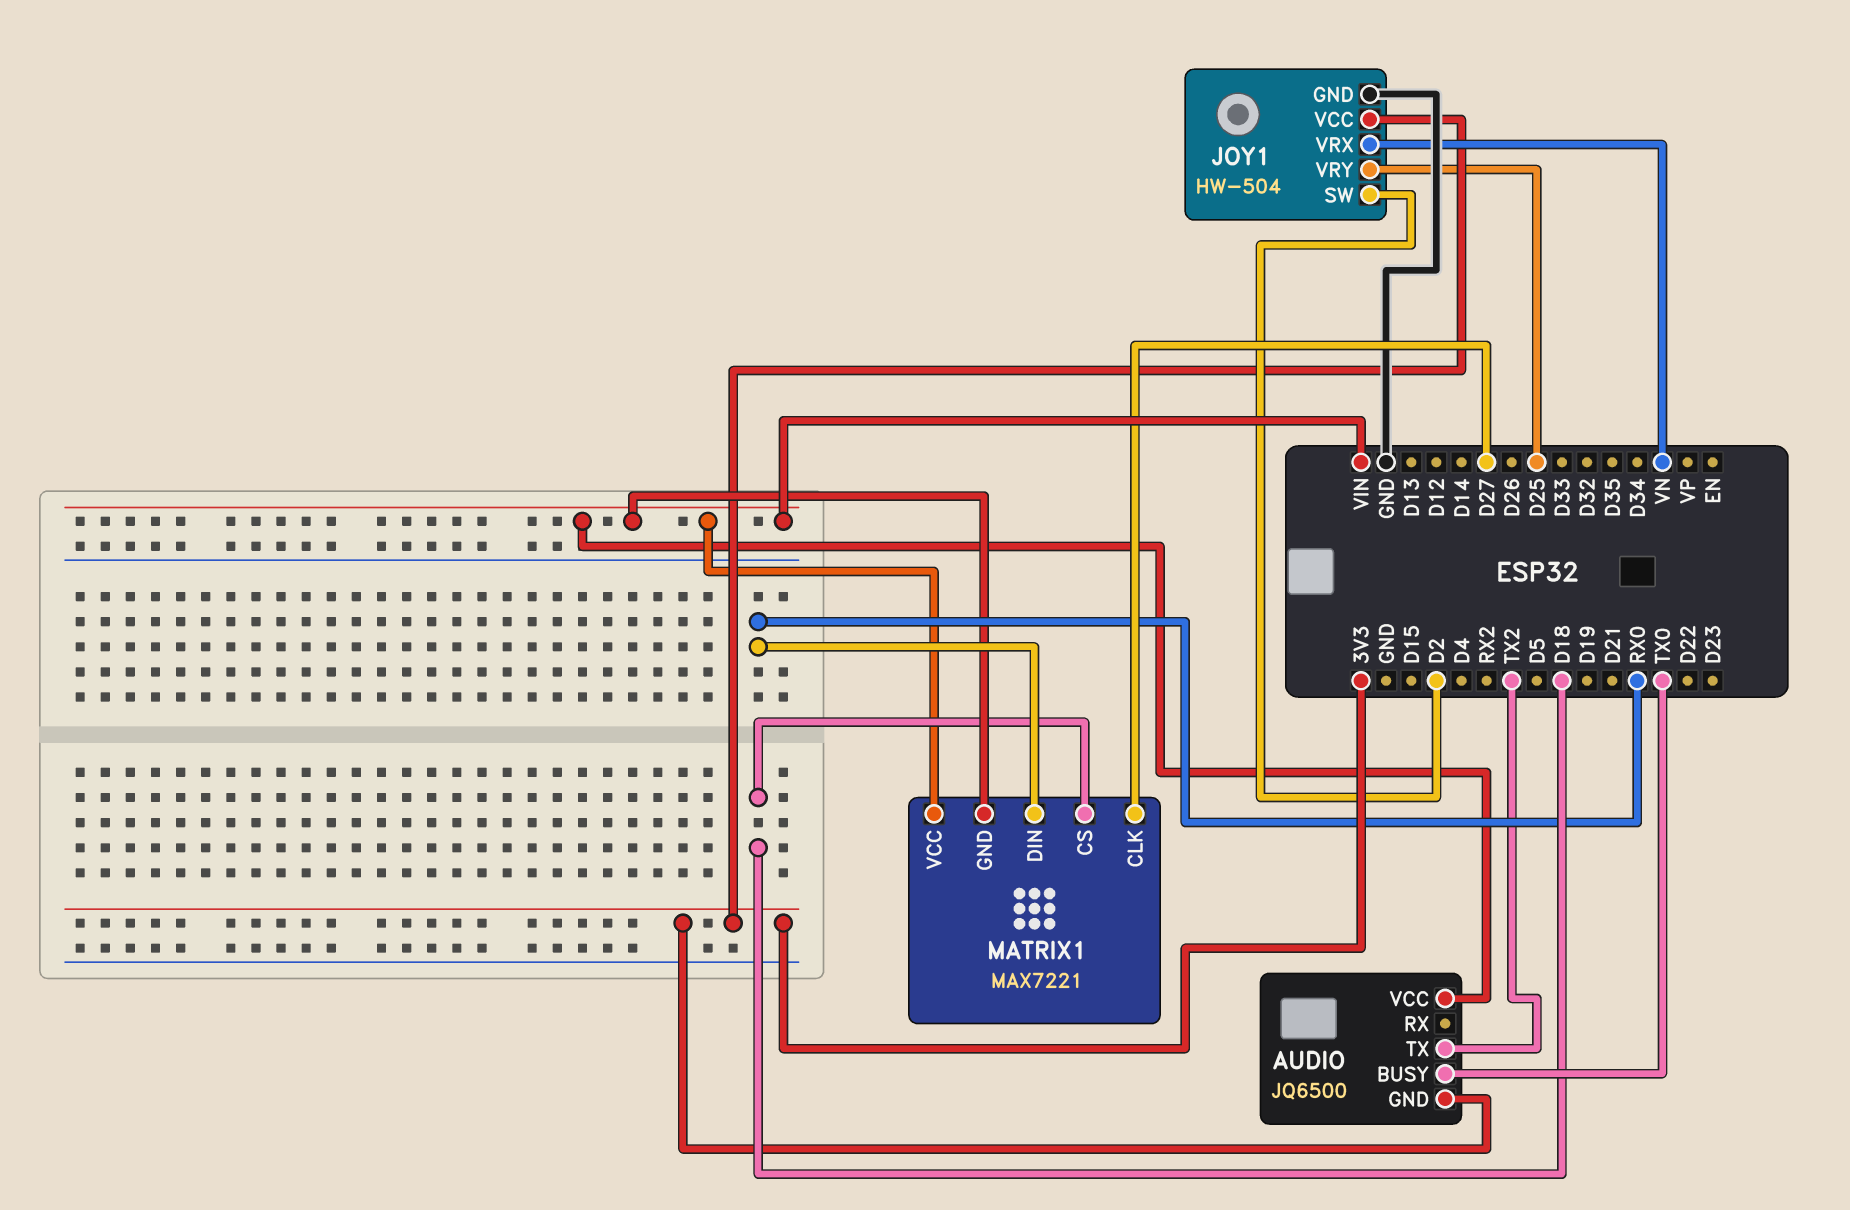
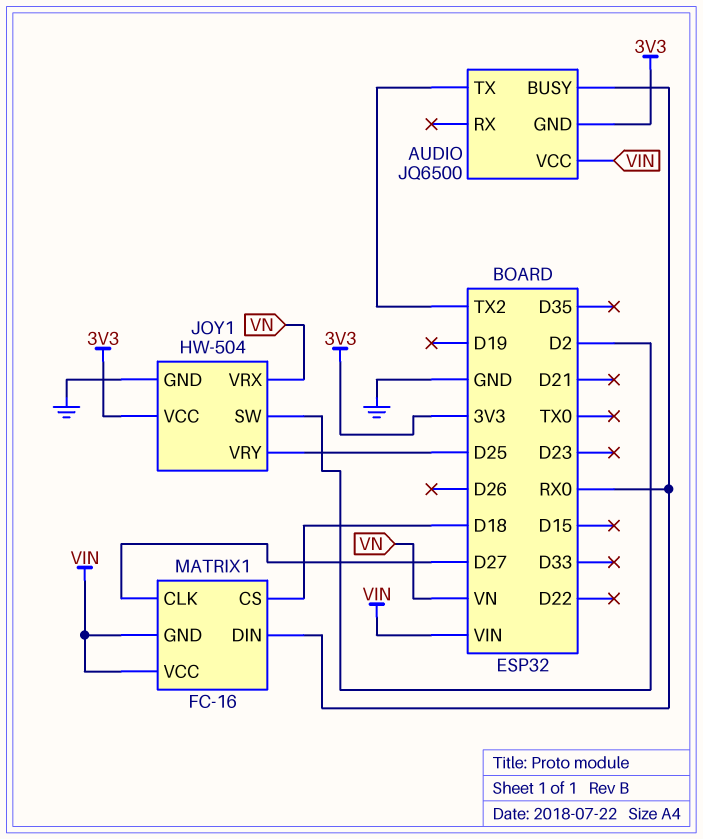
AUDIO pin BUSY: TX0 -> RX0
MATRIX1: MAX7221 -> FC-16

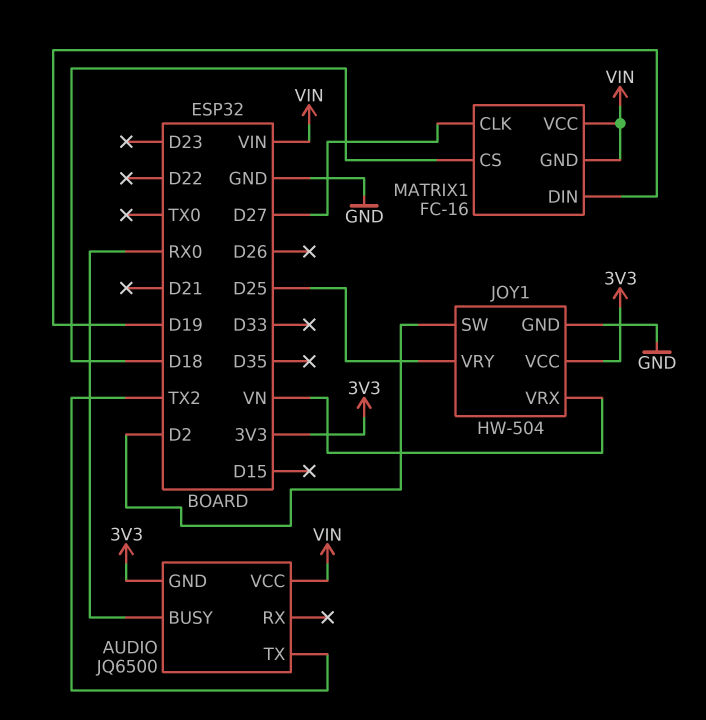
MATRIX1 pin DIN: RX0 -> D19

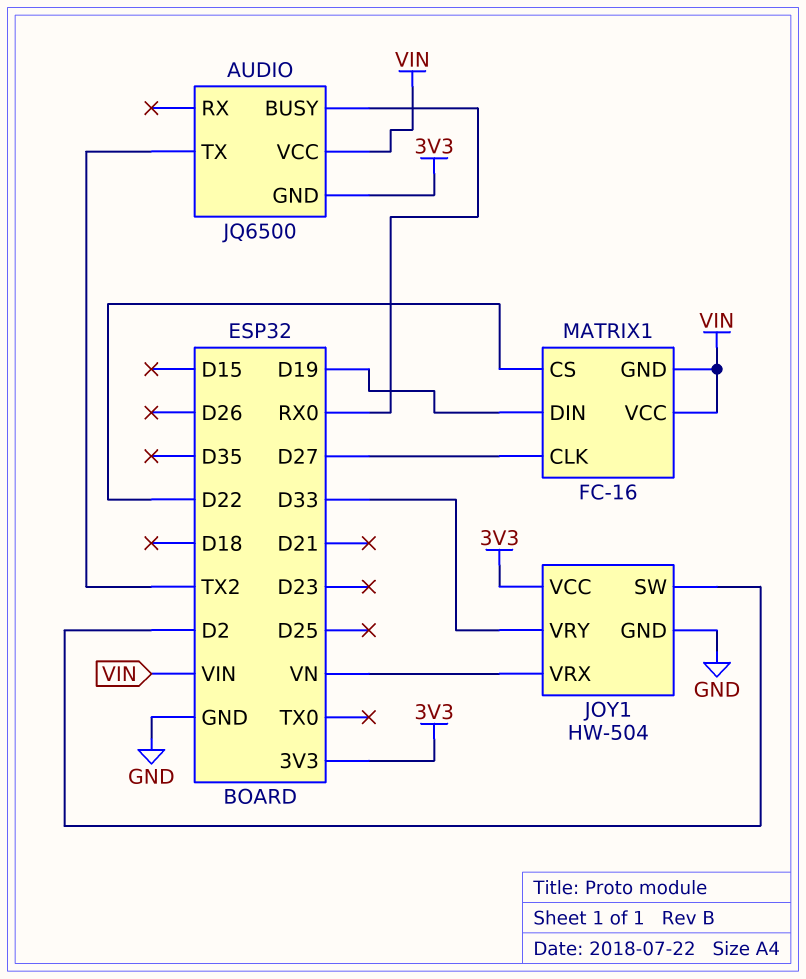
JOY1 pin VRY: D25 -> D33
MATRIX1 pin CS: D18 -> D22

